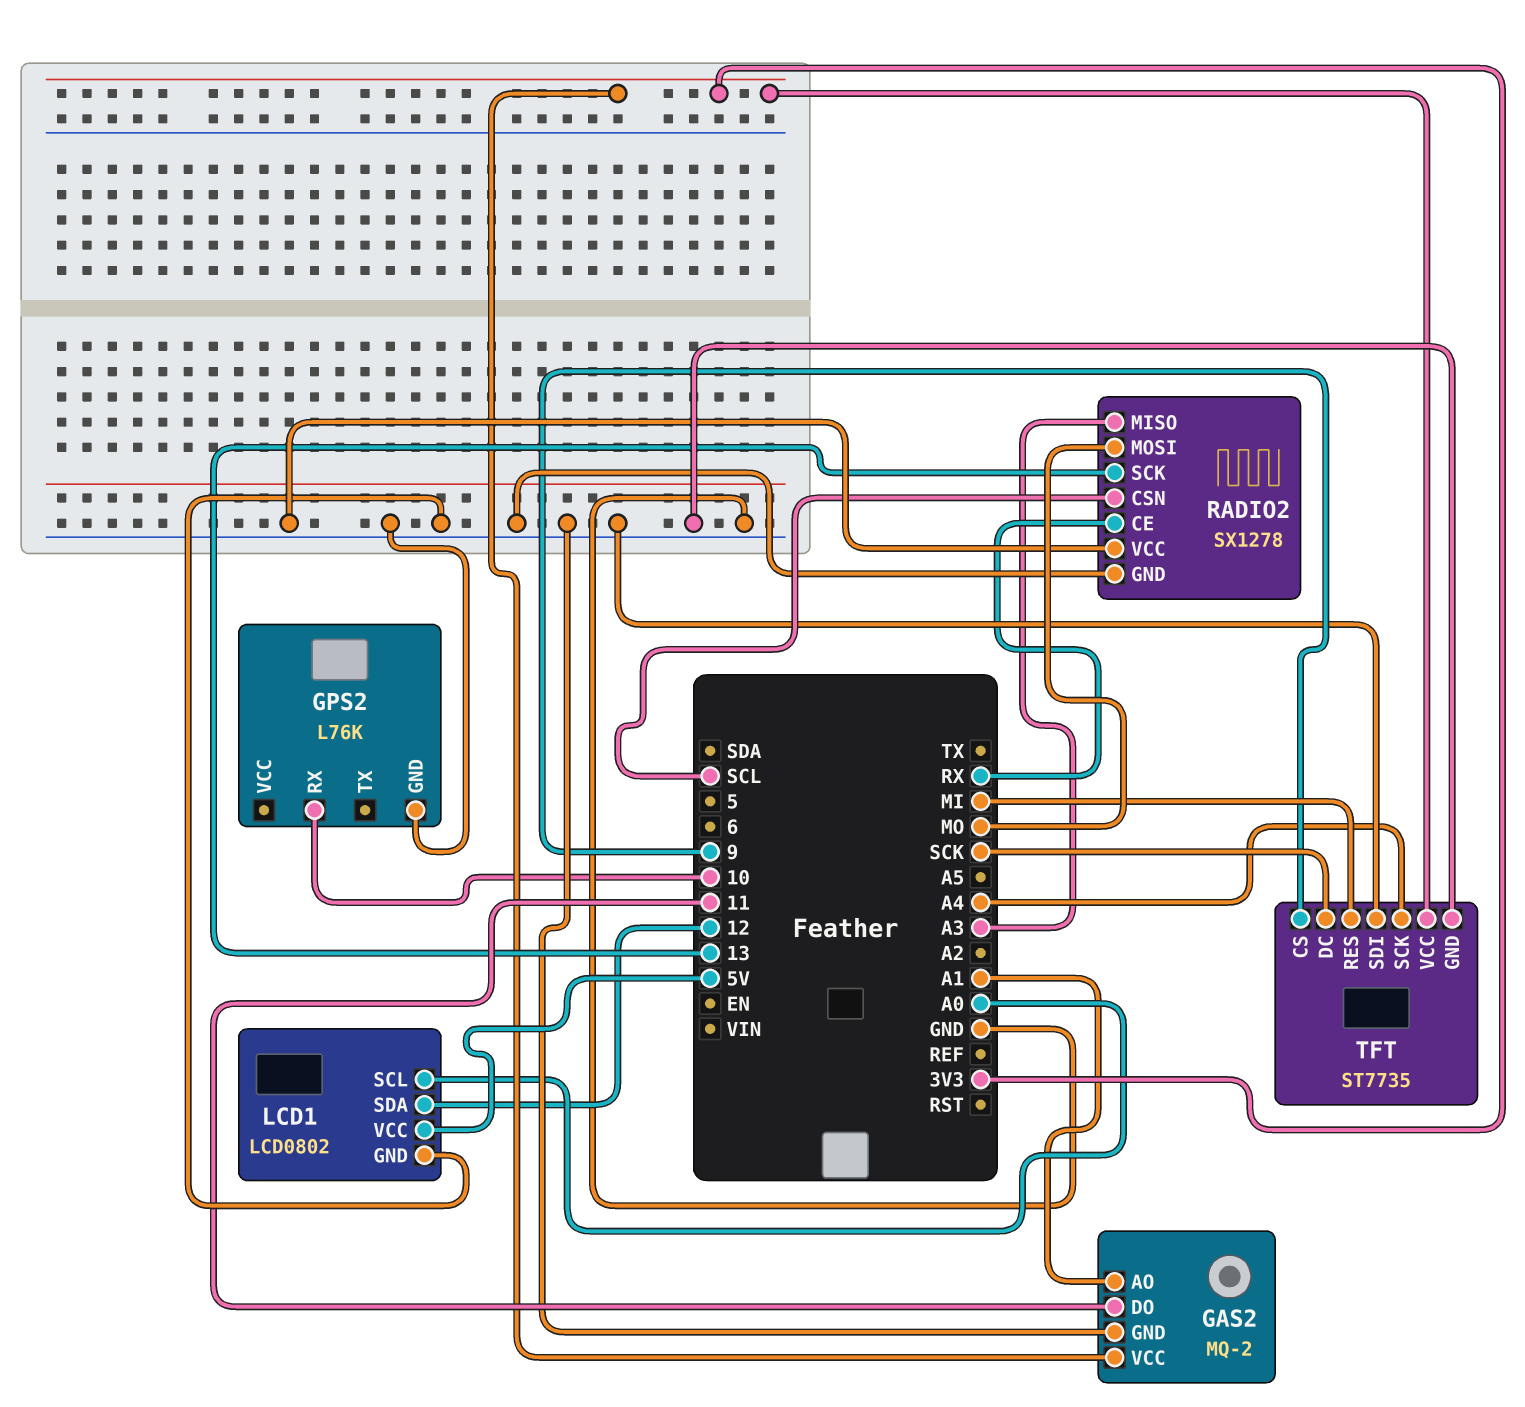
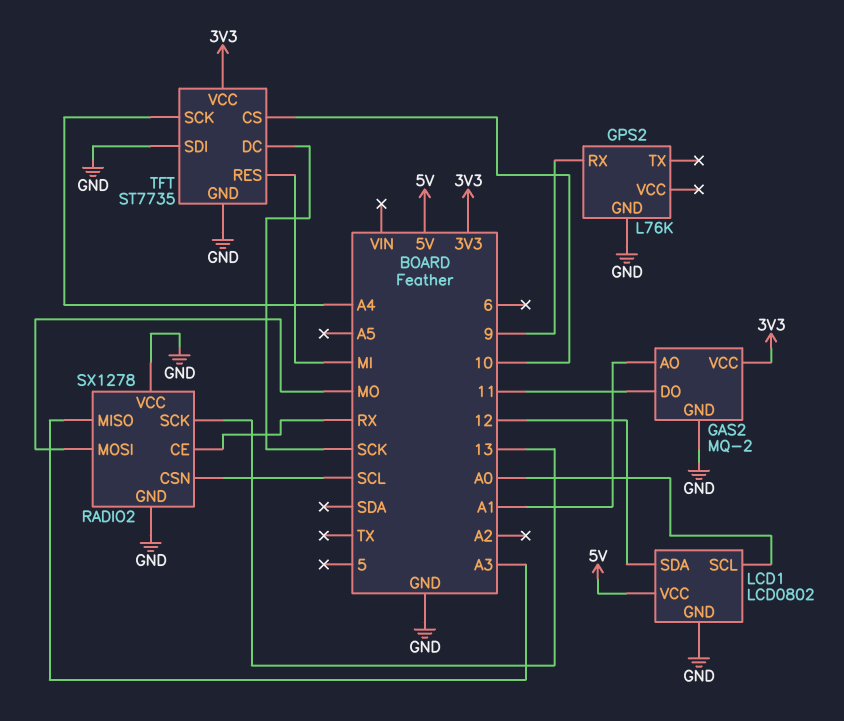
GPS2 pin RX: 10 -> 9
TFT pin CS: 9 -> 10

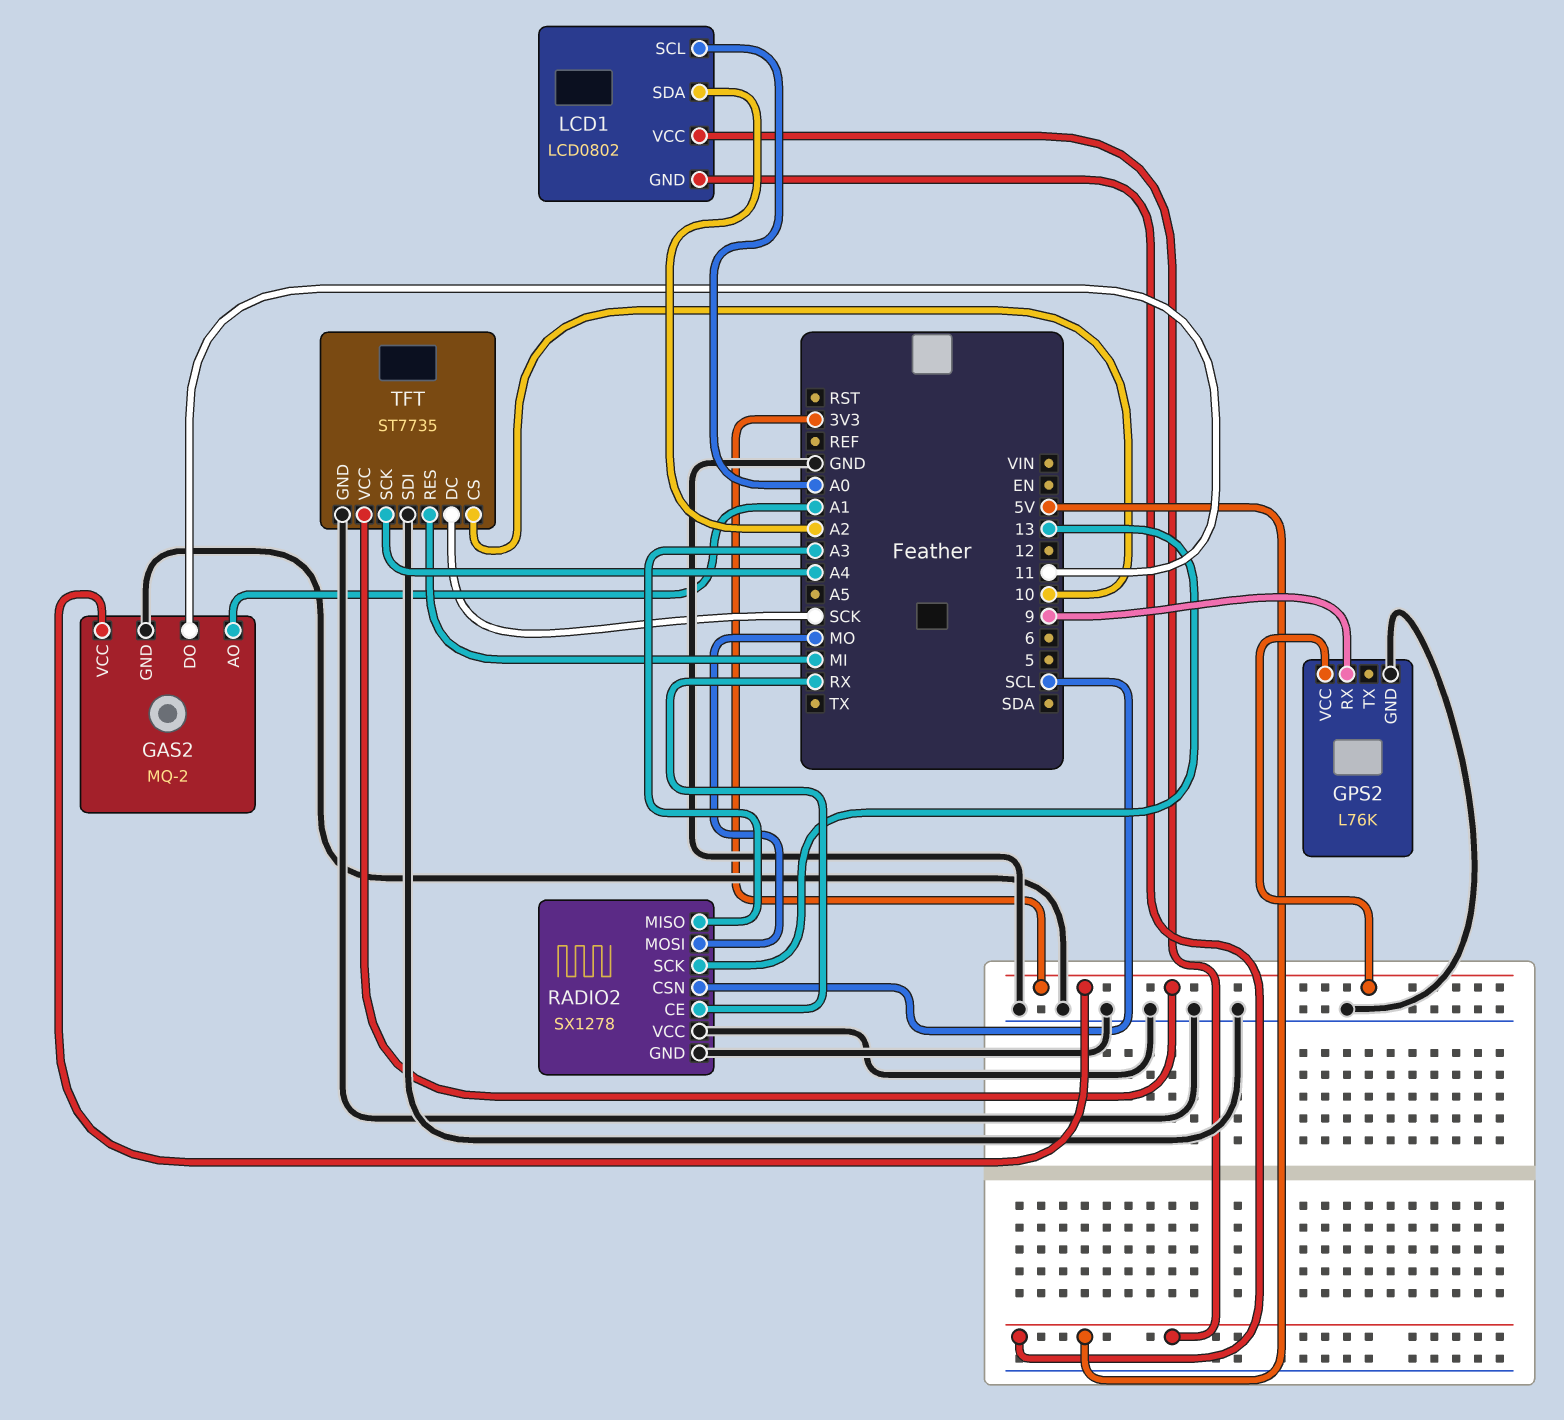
GPS2 pin VCC: none -> 3V3
LCD1 pin GND: GND -> 5V
LCD1 pin SDA: 12 -> A2

